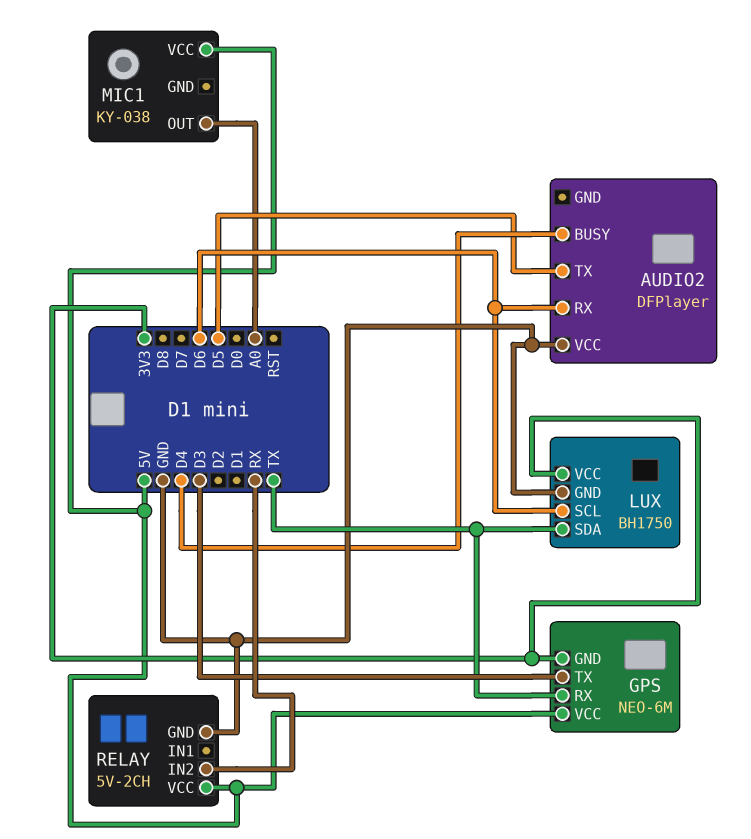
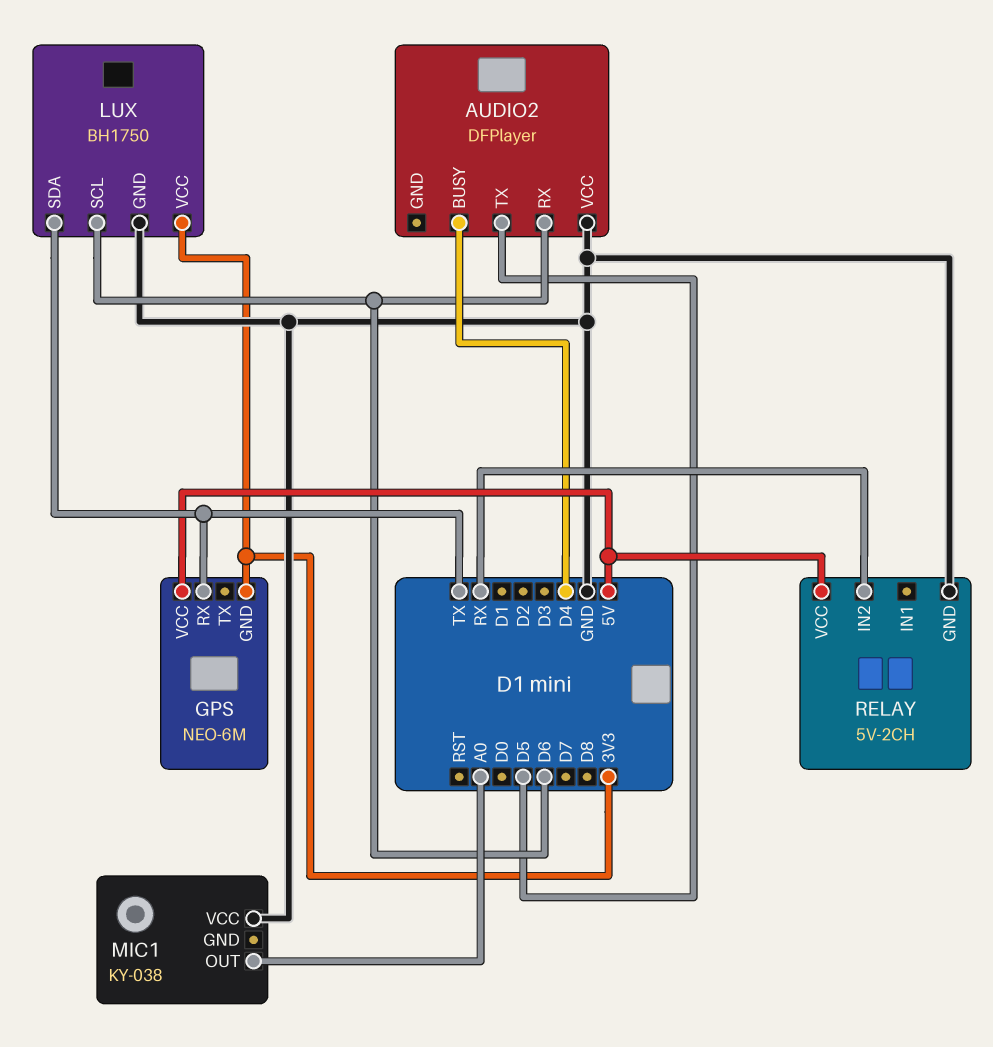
GPS pin TX: D3 -> none
MIC1 pin VCC: 5V -> GND

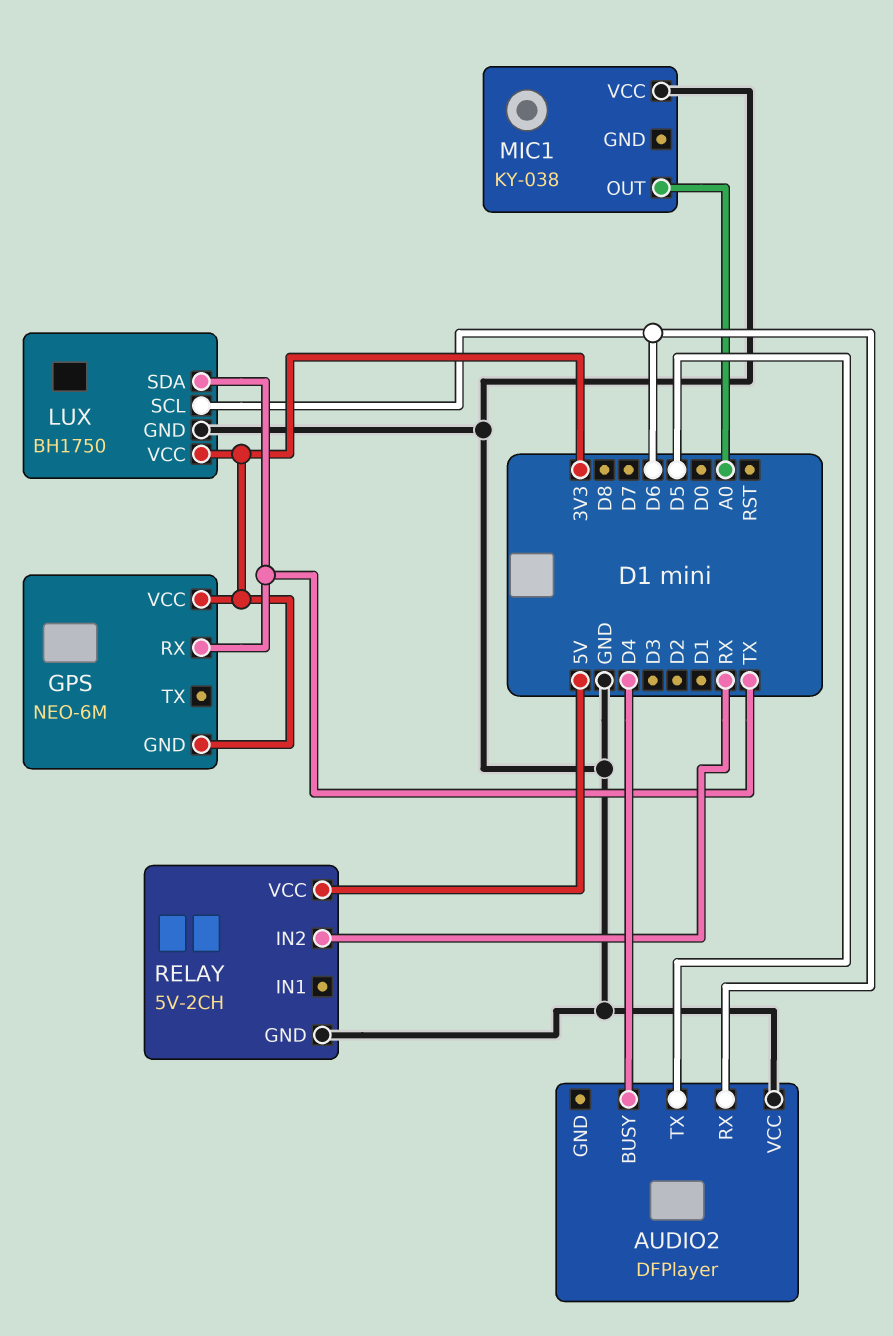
GPS pin VCC: 5V -> 3V3

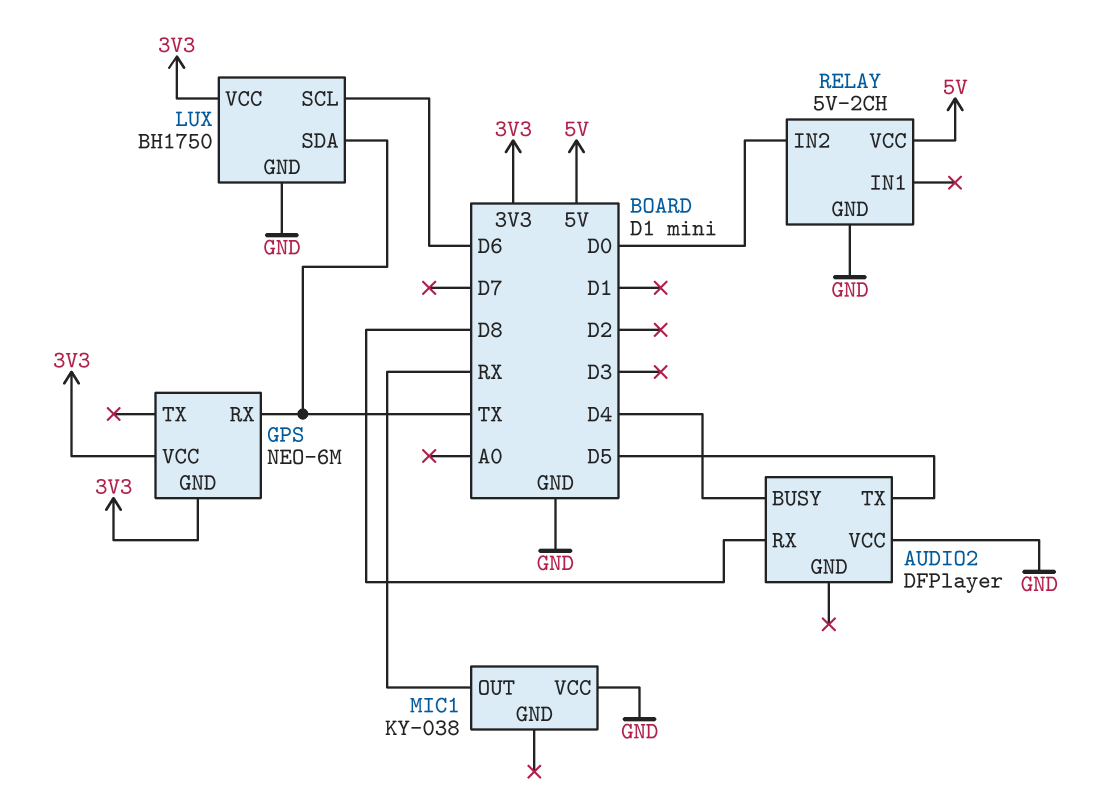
AUDIO2 pin RX: D6 -> D8
MIC1 pin OUT: A0 -> RX
RELAY pin IN2: RX -> D0

